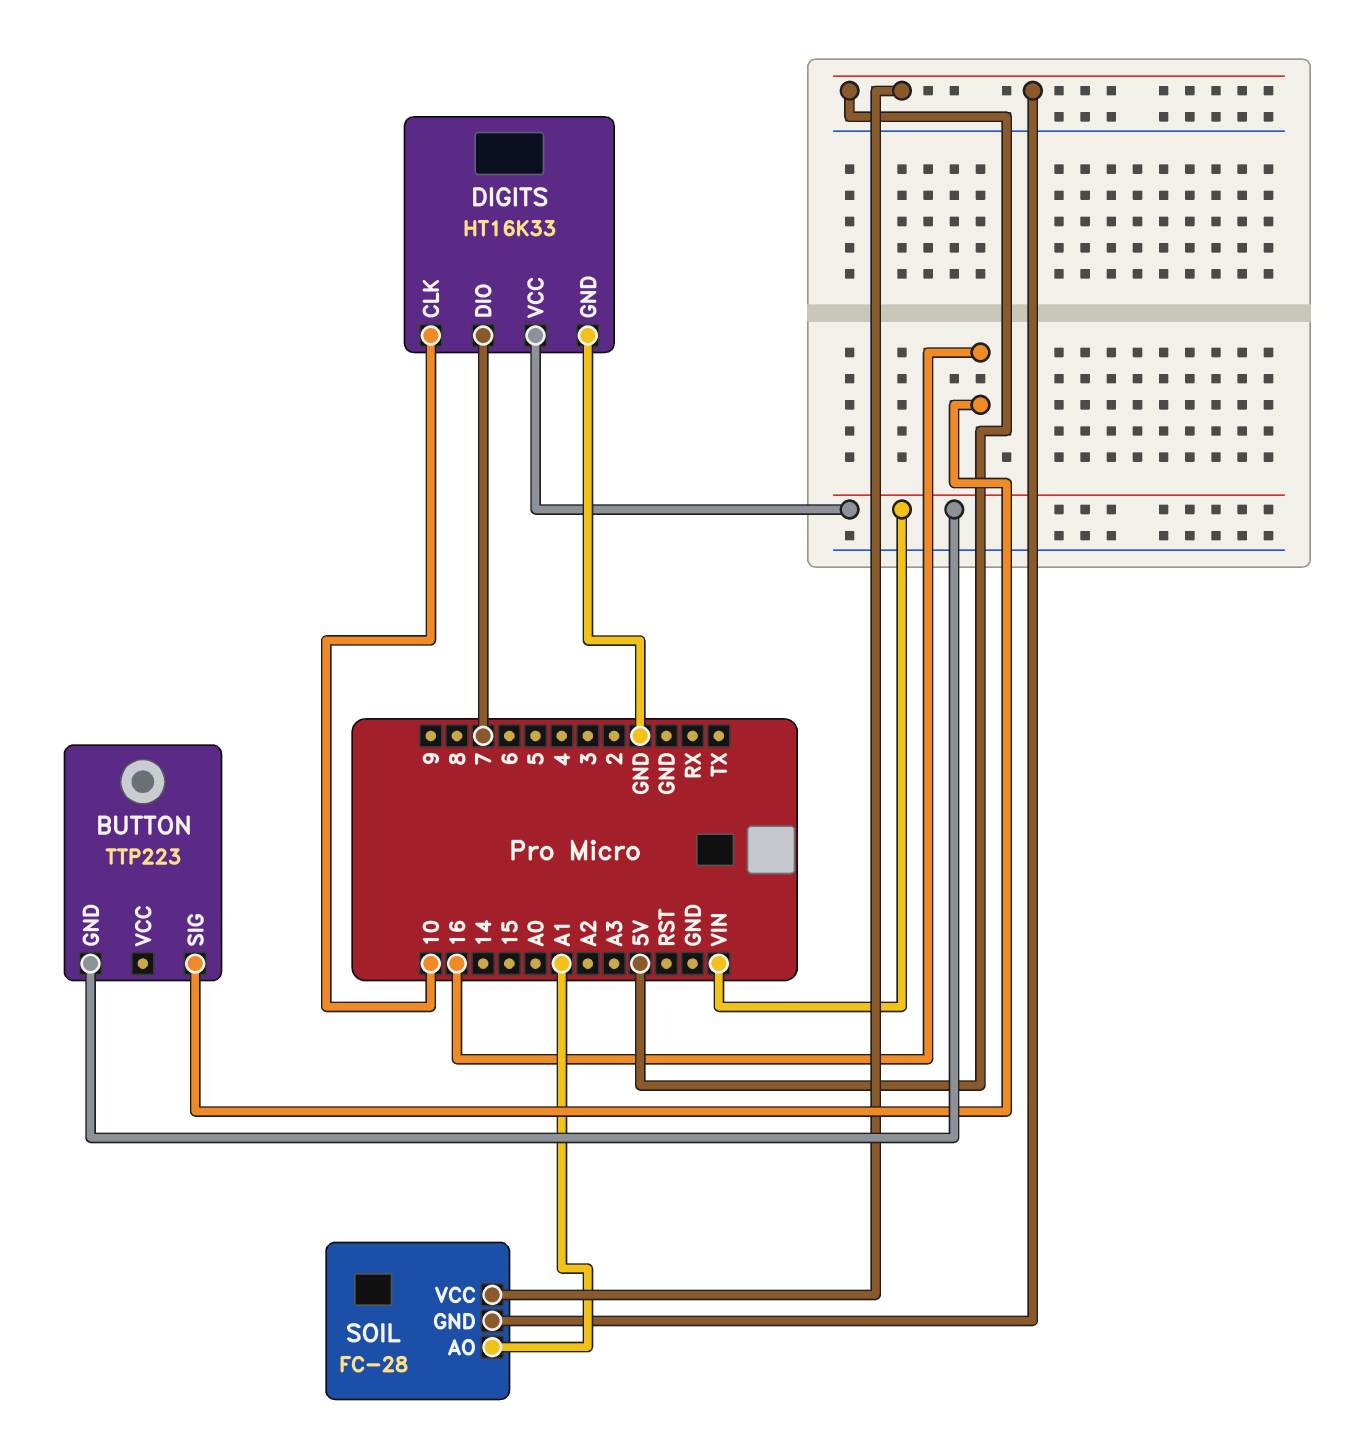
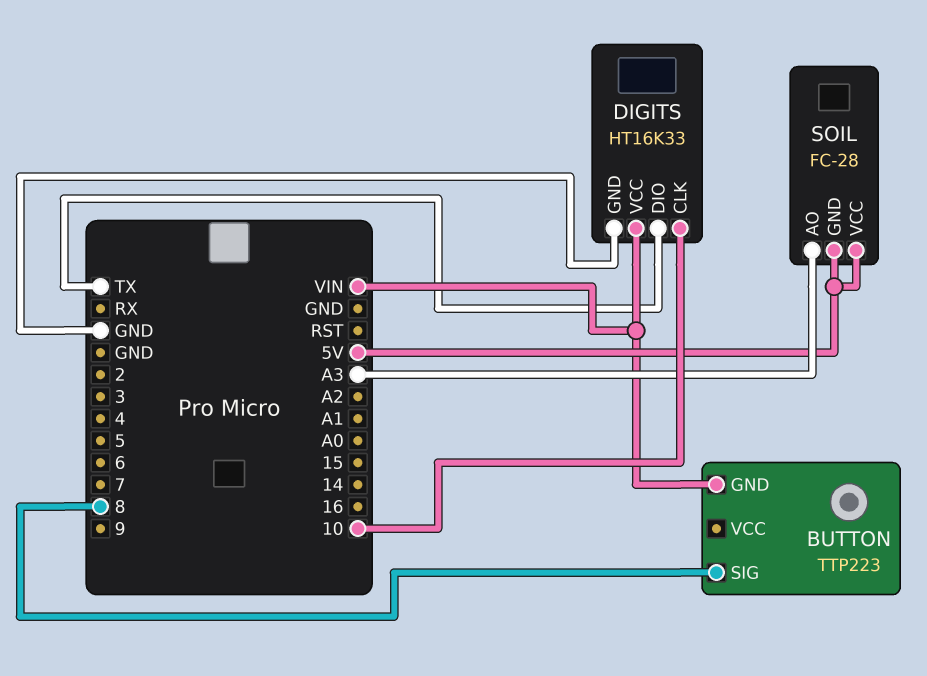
BUTTON pin SIG: 16 -> 8
DIGITS pin DIO: 7 -> TX
SOIL pin AO: A1 -> A3

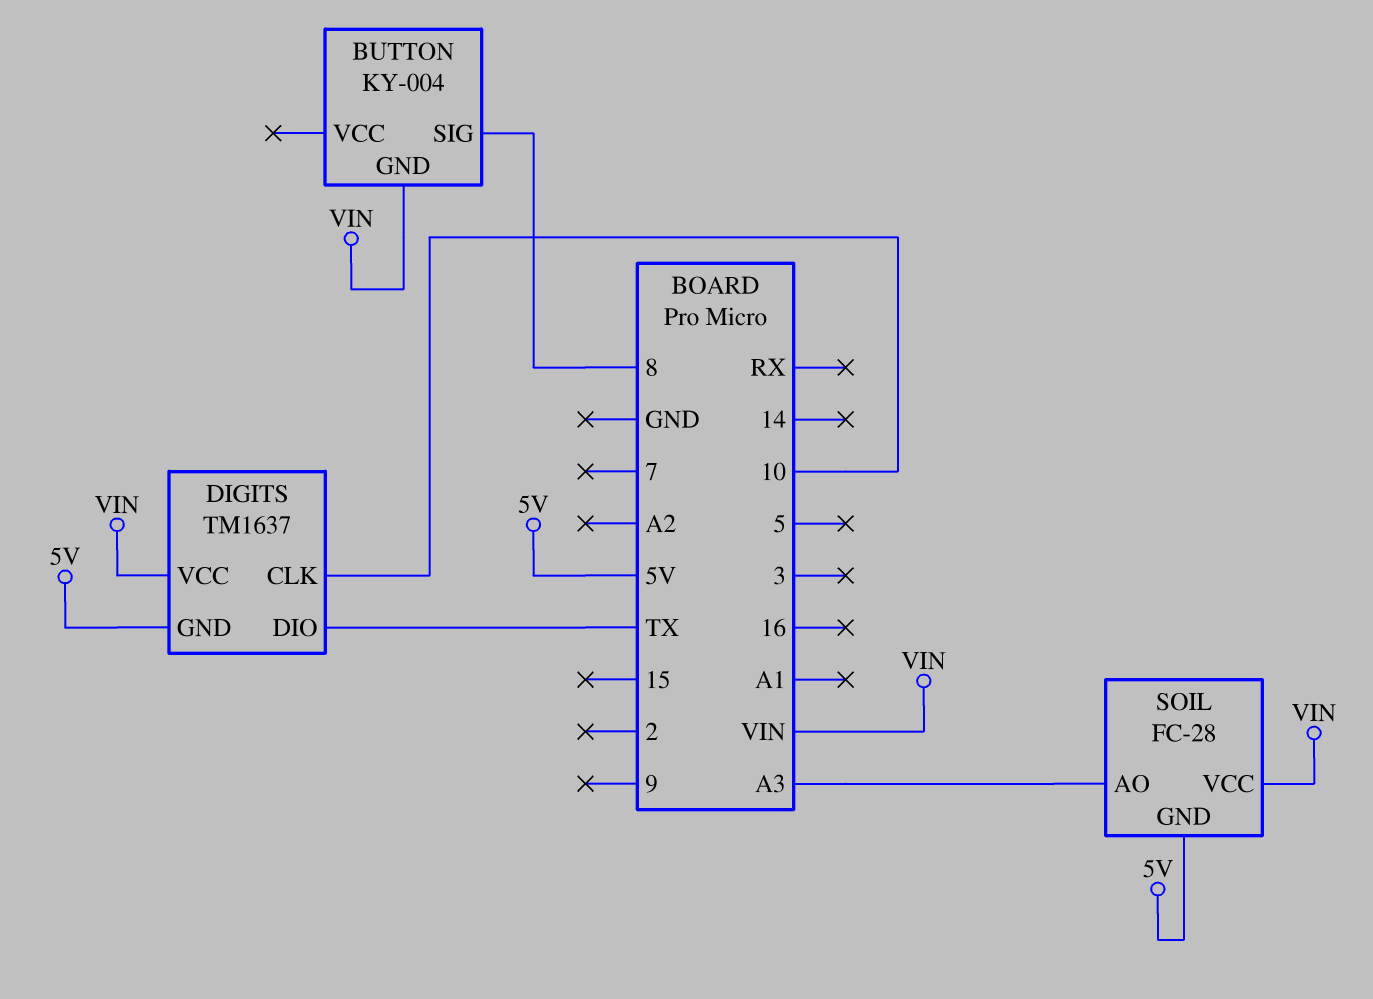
BUTTON: TTP223 -> KY-004
DIGITS: HT16K33 -> TM1637
DIGITS pin GND: GND -> 5V
SOIL pin VCC: 5V -> VIN

